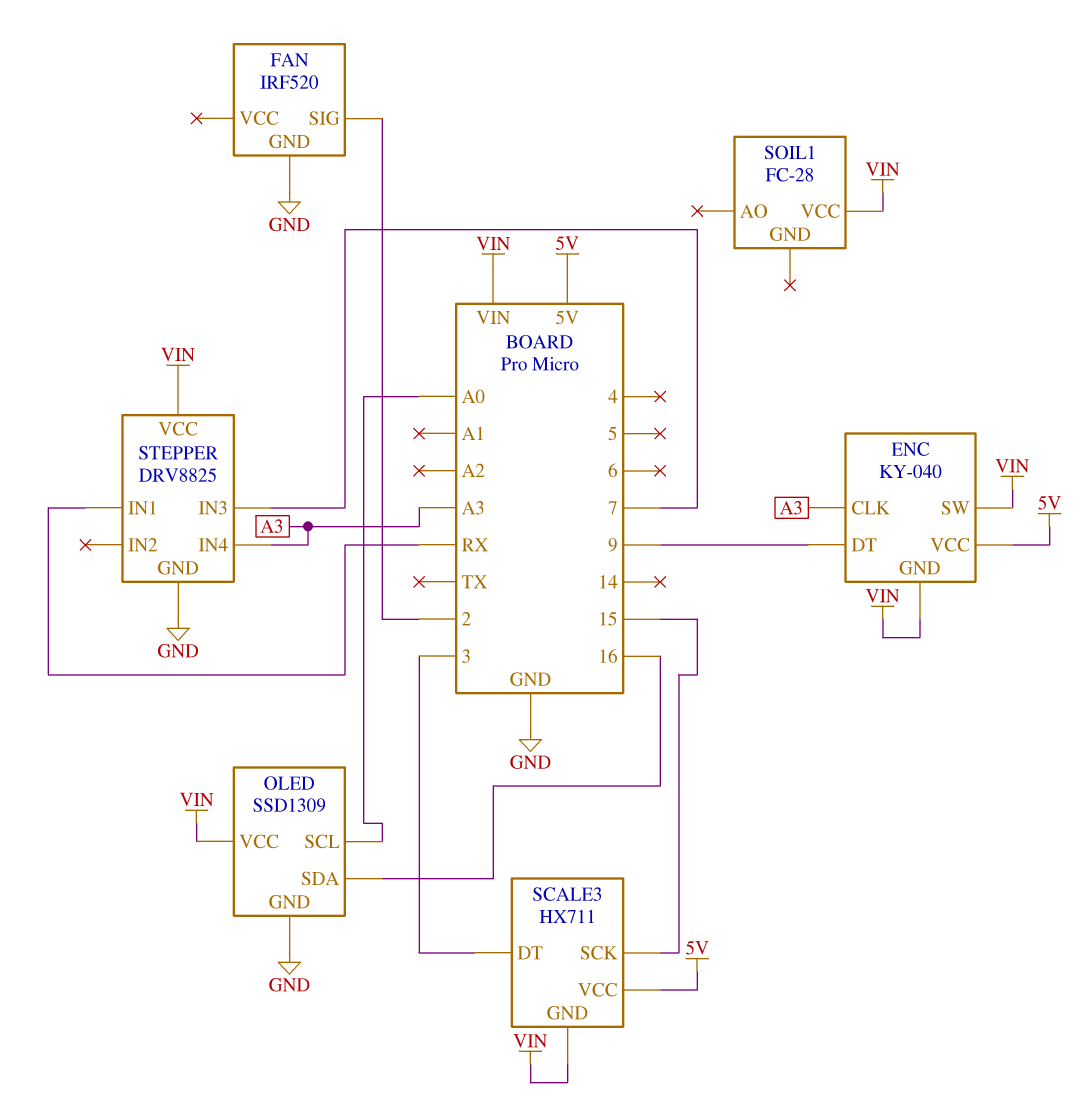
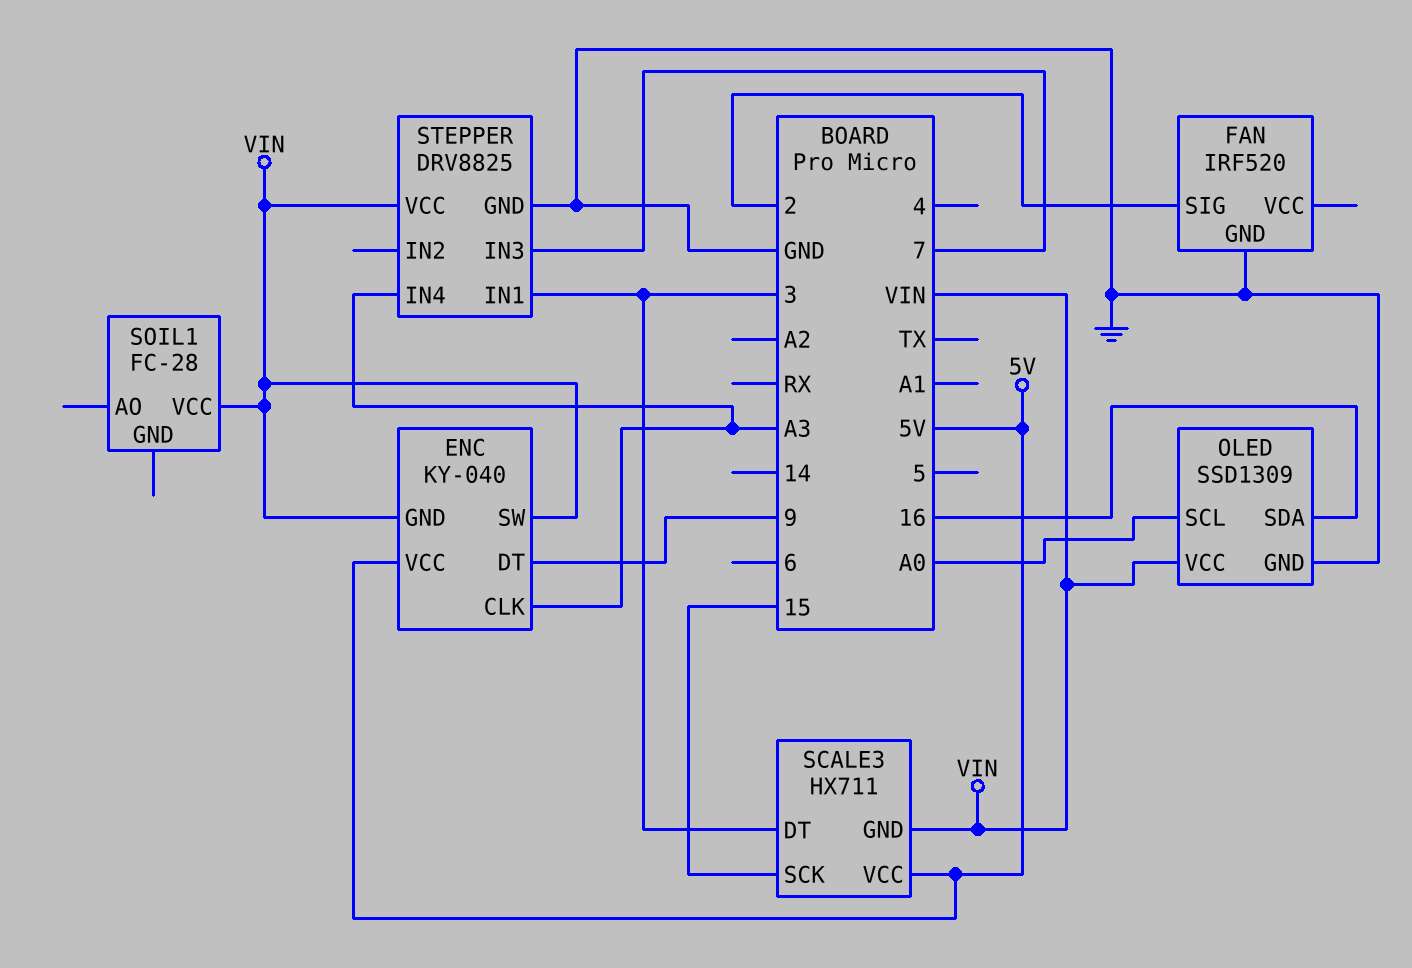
STEPPER pin IN1: RX -> 3

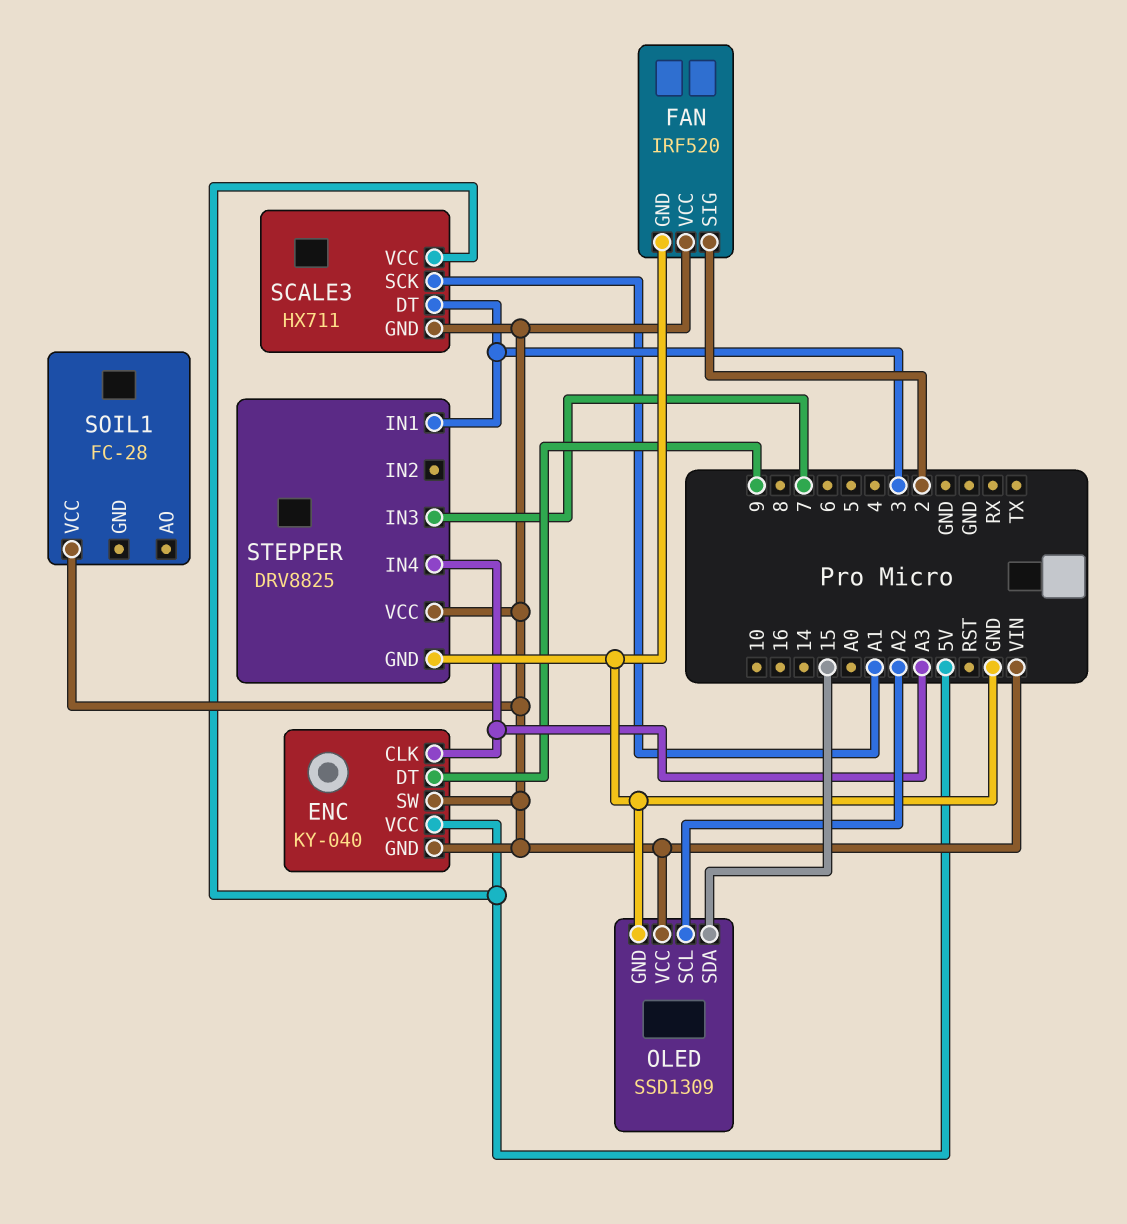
FAN pin VCC: none -> VIN
OLED pin SCL: A0 -> A2
OLED pin SDA: 16 -> 15
SCALE3 pin SCK: 15 -> A1

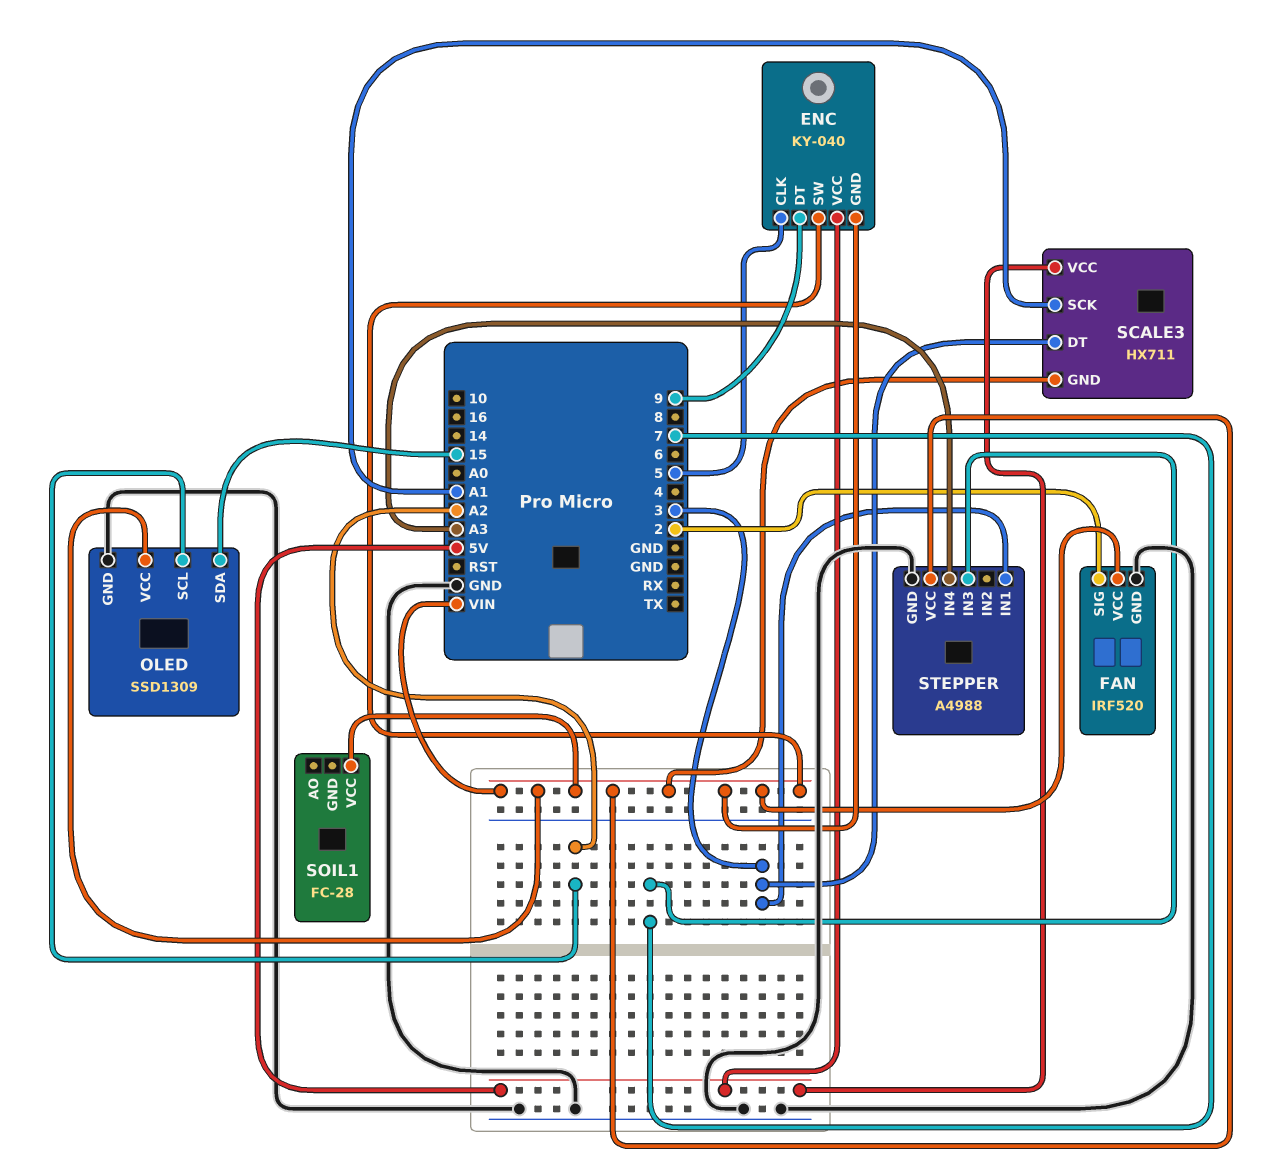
ENC pin CLK: A3 -> 5
STEPPER: DRV8825 -> A4988

